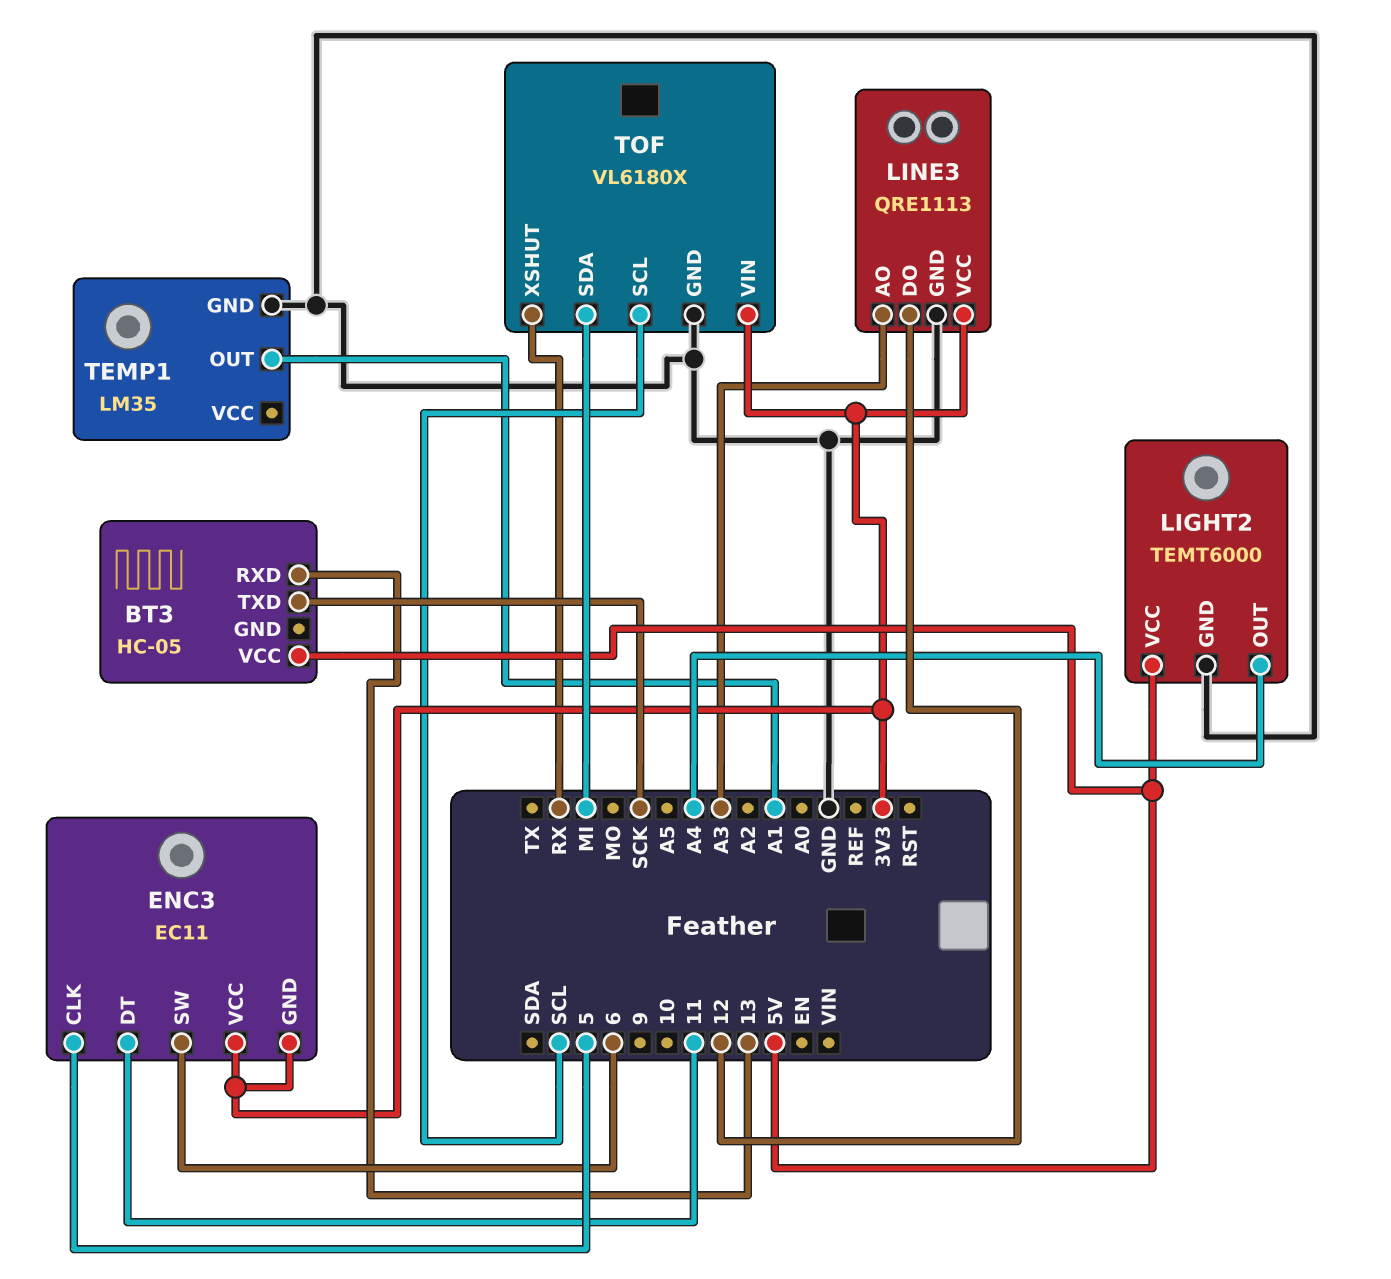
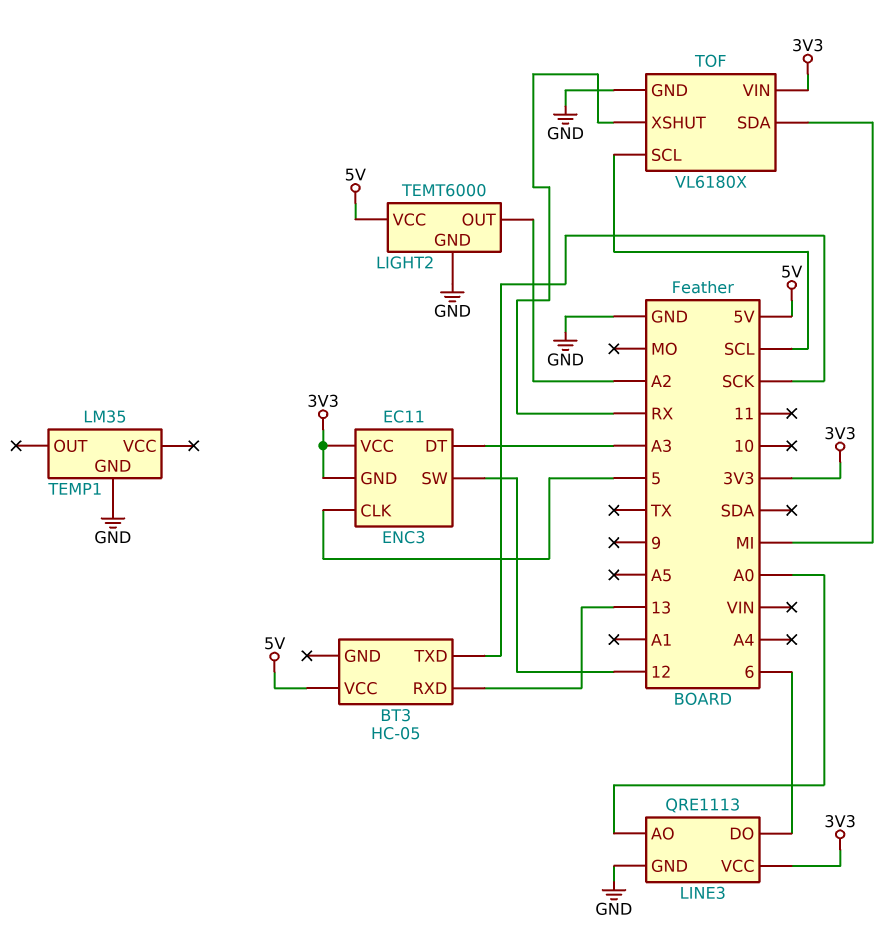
ENC3 pin DT: 11 -> A3
ENC3 pin SW: 6 -> 12
LIGHT2 pin OUT: A4 -> A2
LINE3 pin AO: A3 -> A0
LINE3 pin DO: 12 -> 6
TEMP1 pin OUT: A1 -> none

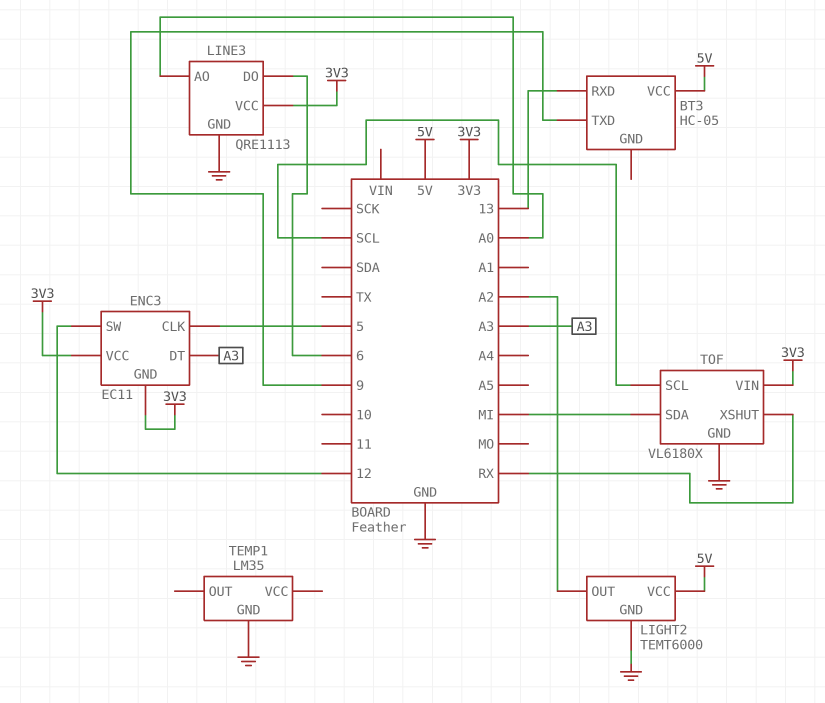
BT3 pin TXD: SCK -> 9

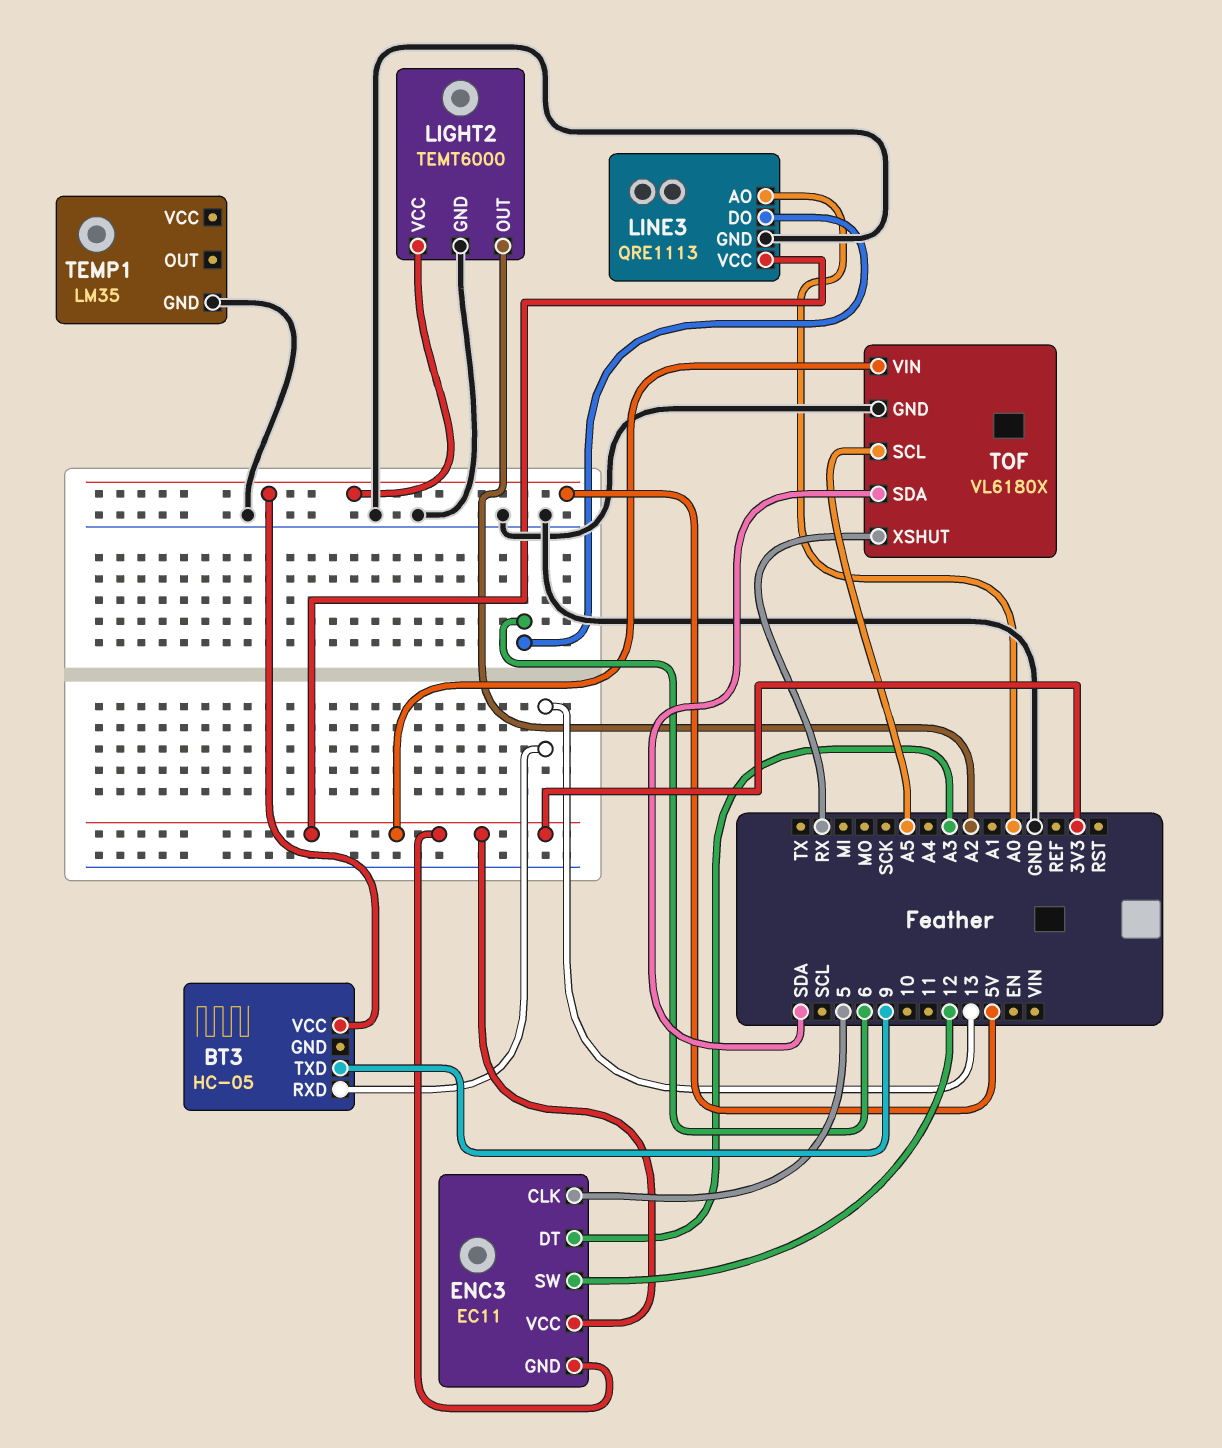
TOF pin SCL: SCL -> A5
TOF pin SDA: MI -> SDA

